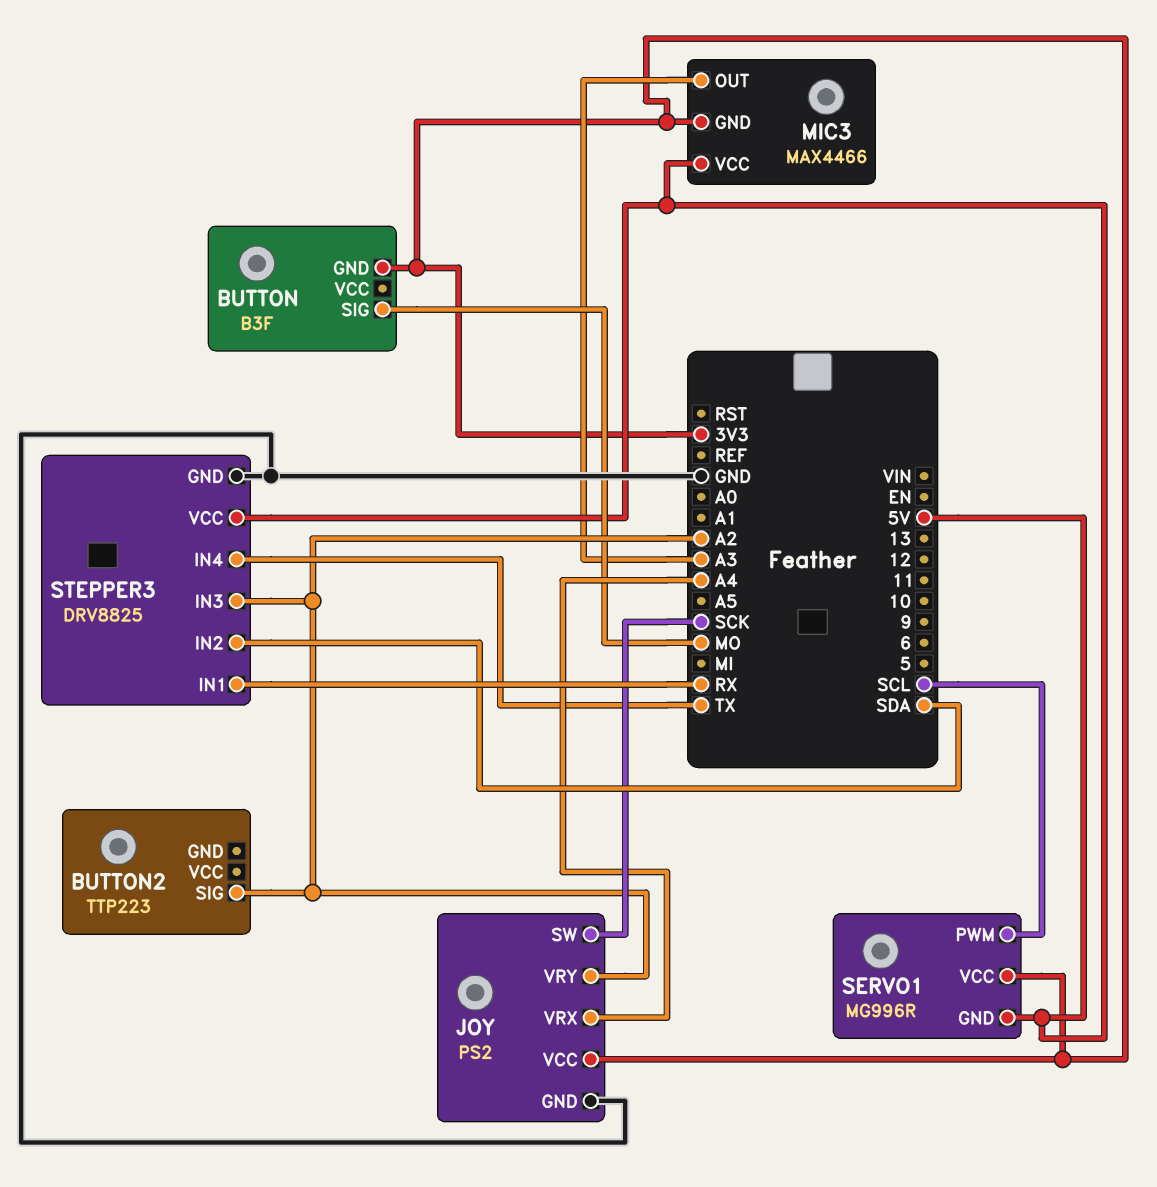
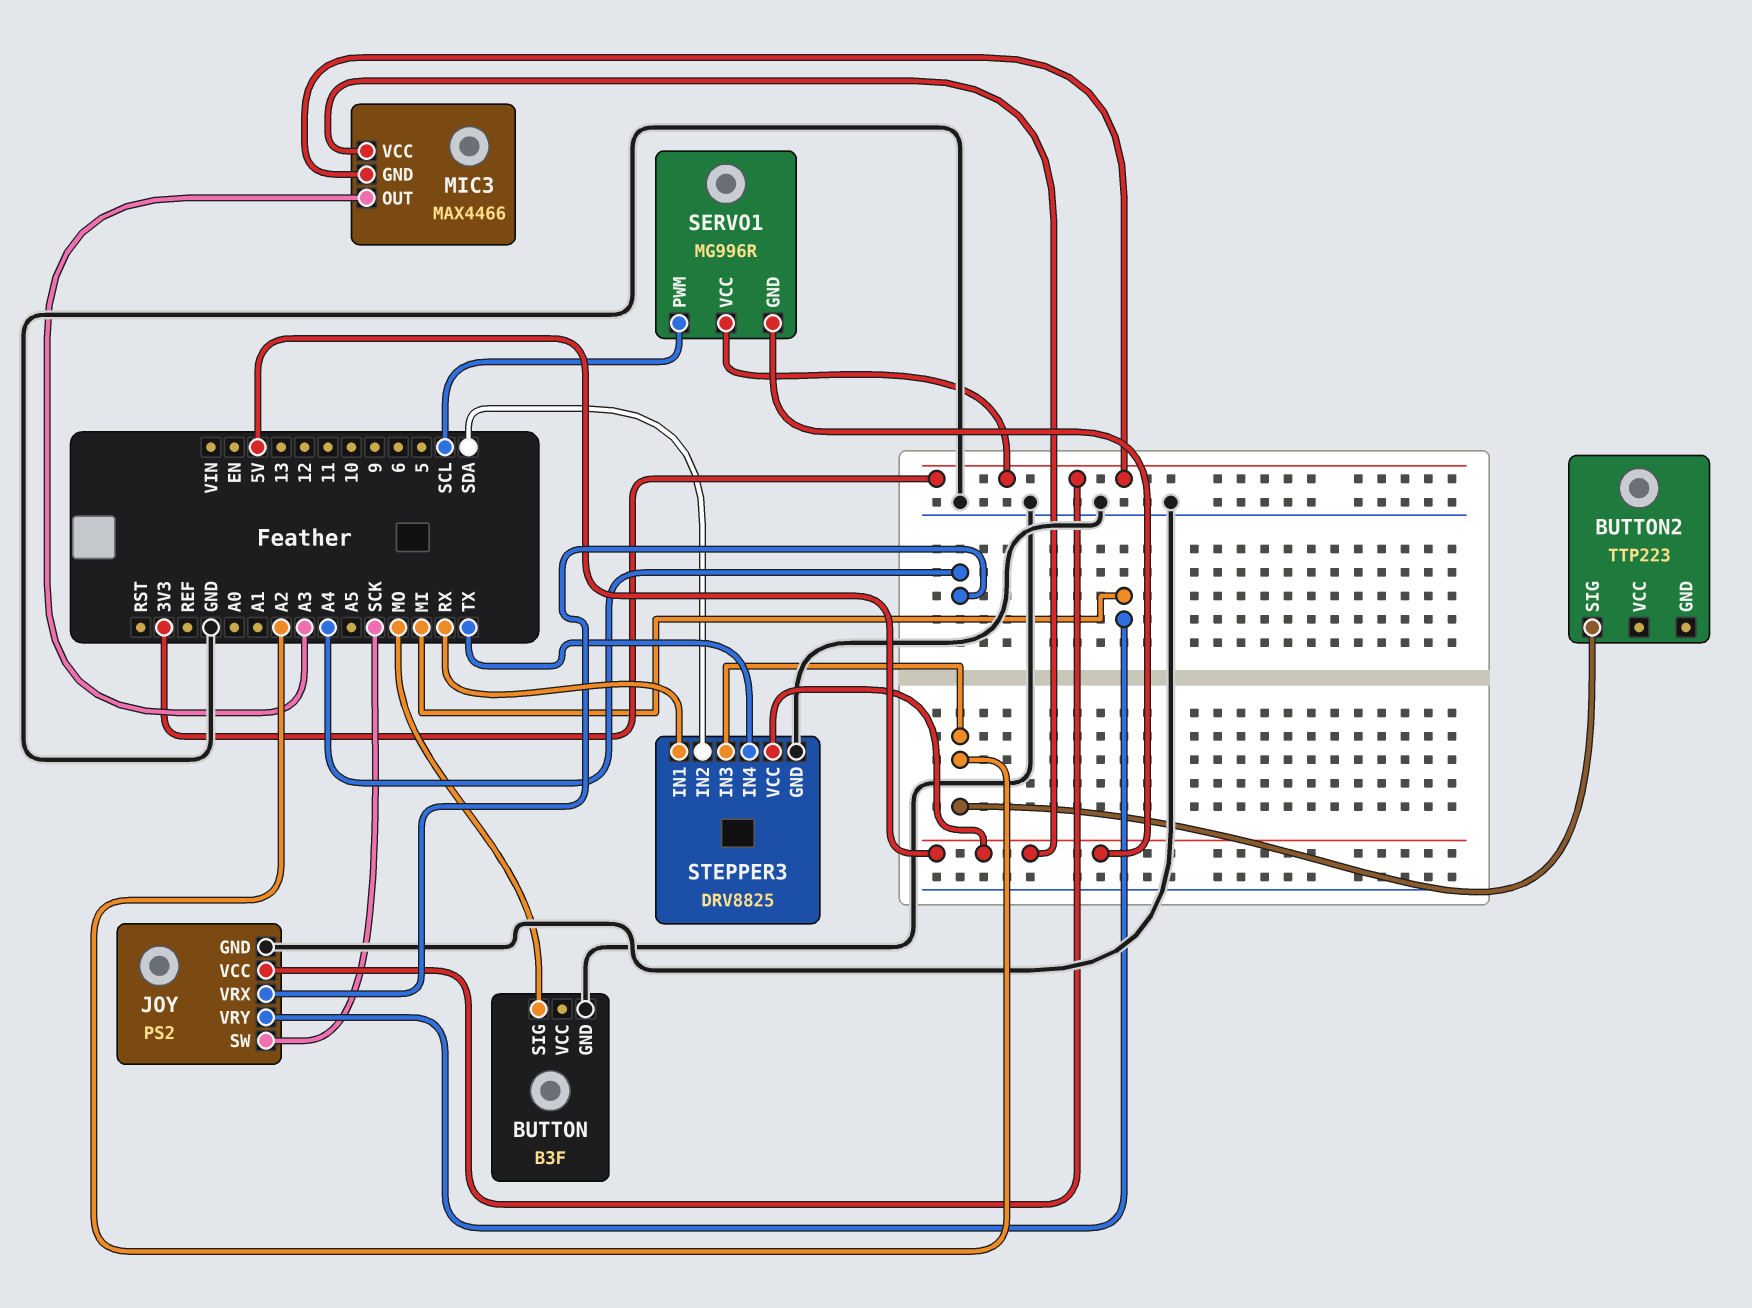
BUTTON pin GND: 3V3 -> GND
JOY pin VRY: A2 -> MI

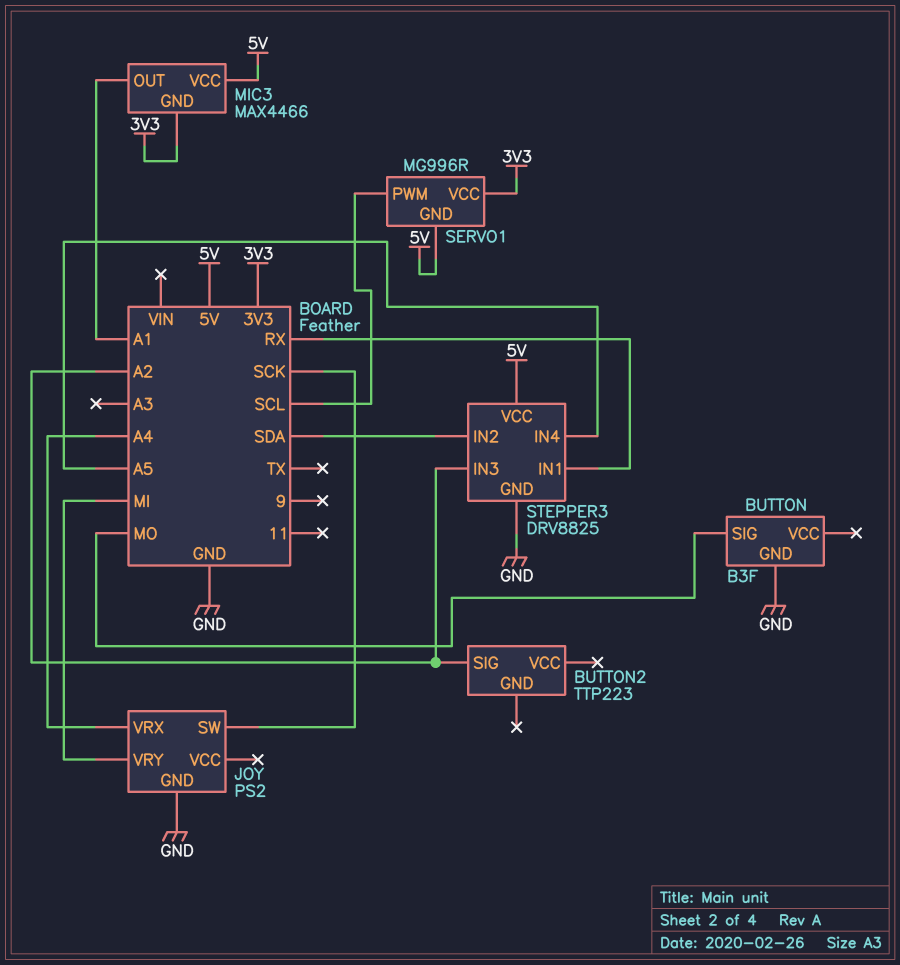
JOY pin VCC: 3V3 -> none
MIC3 pin OUT: A3 -> A1
STEPPER3 pin IN4: TX -> A5

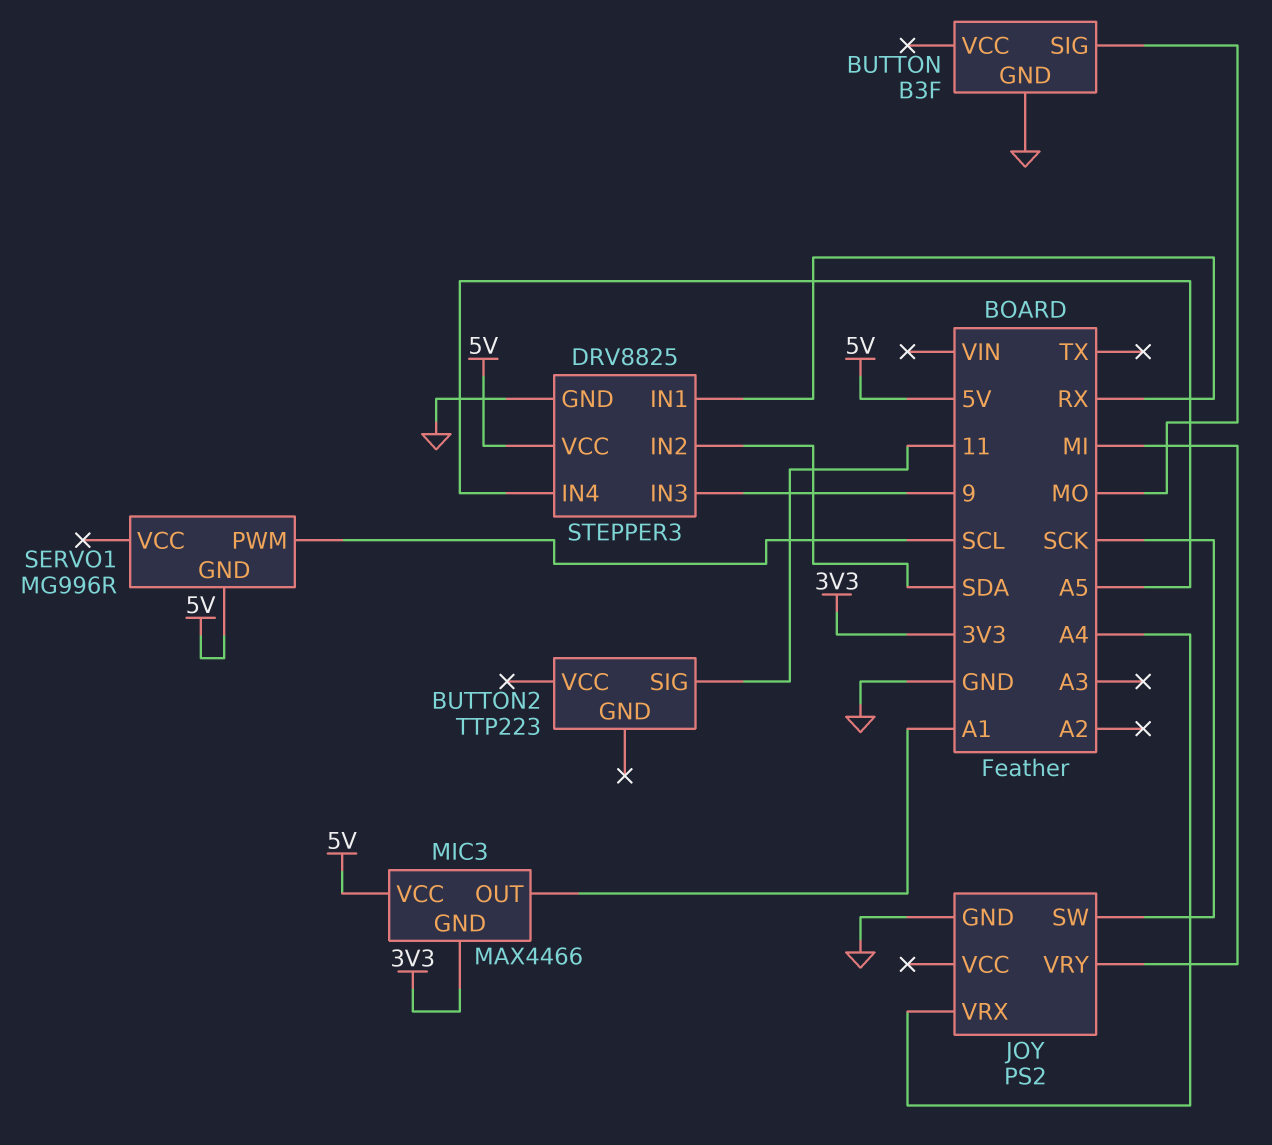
BUTTON2 pin SIG: A2 -> 11
SERVO1 pin VCC: 3V3 -> none
STEPPER3 pin IN3: A2 -> 9

